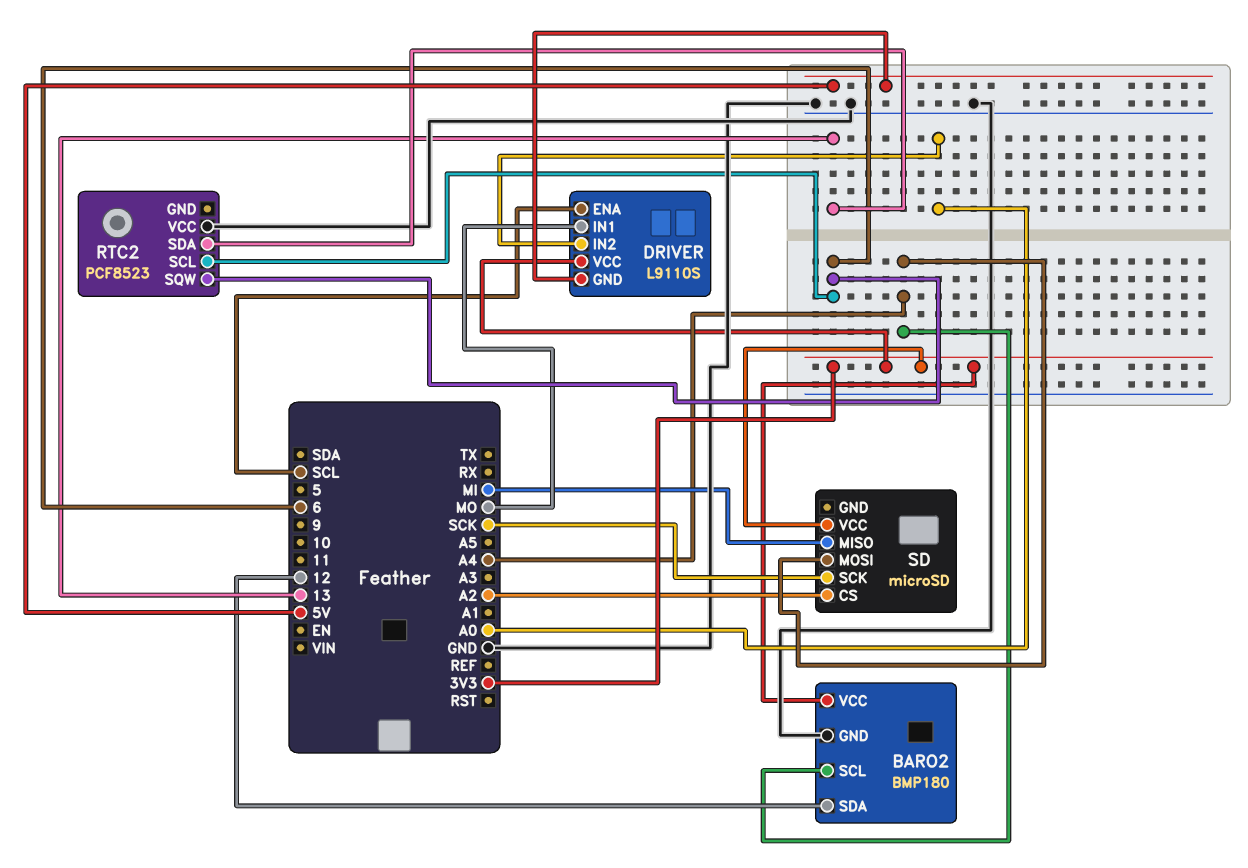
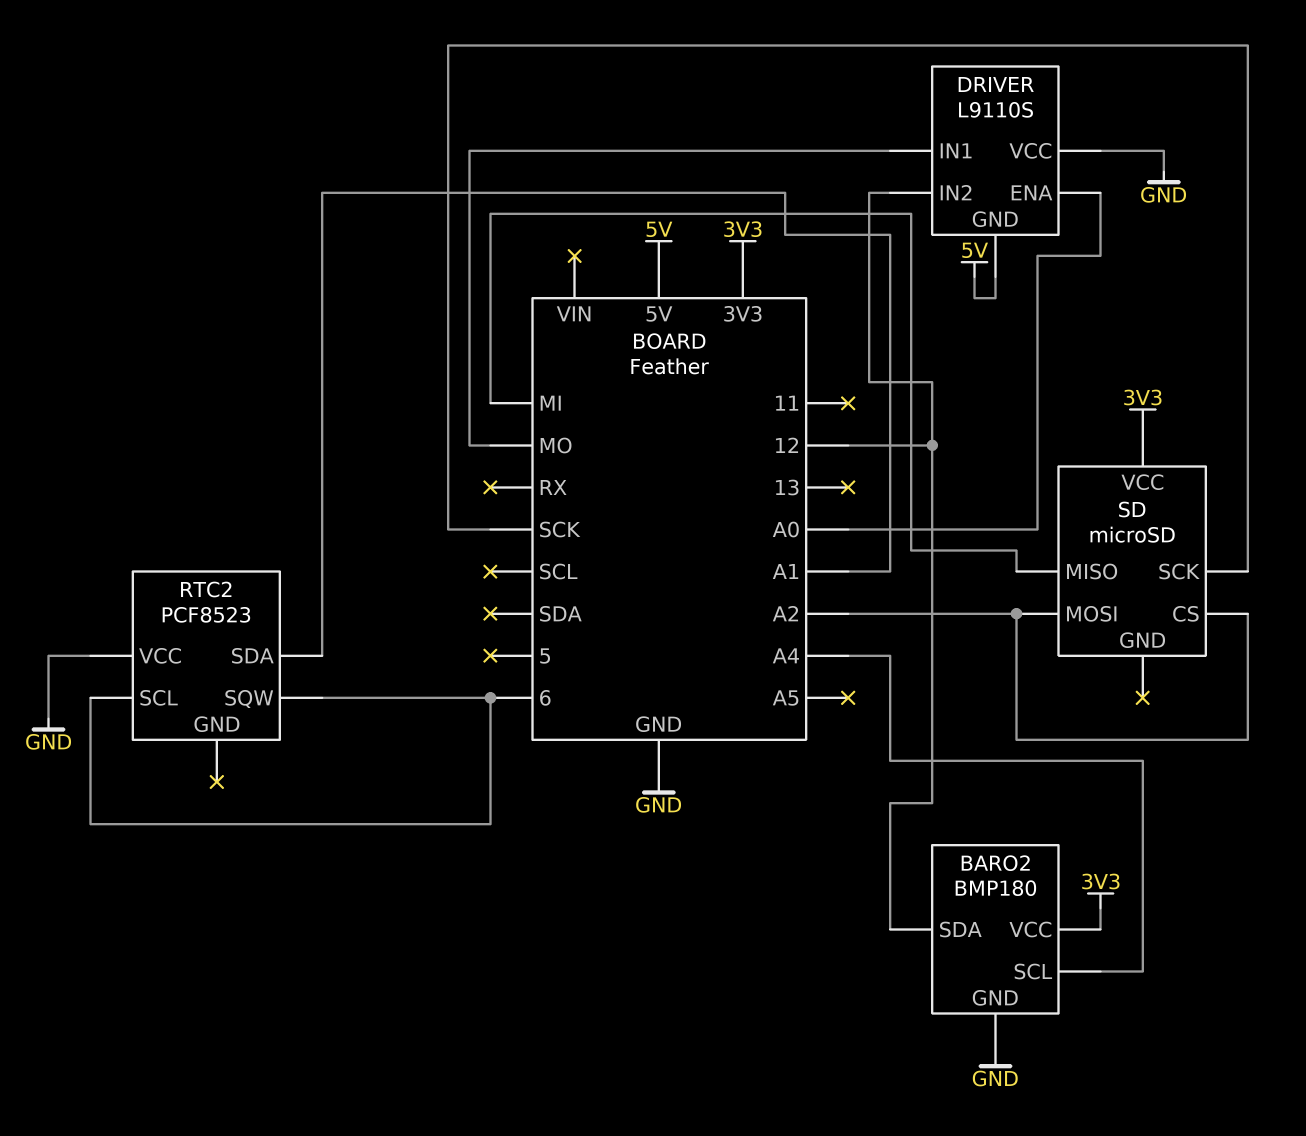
DRIVER pin ENA: SCL -> A0
DRIVER pin IN2: A0 -> 12
DRIVER pin VCC: 3V3 -> GND
RTC2 pin SDA: 13 -> A1
SD pin MOSI: A4 -> A2

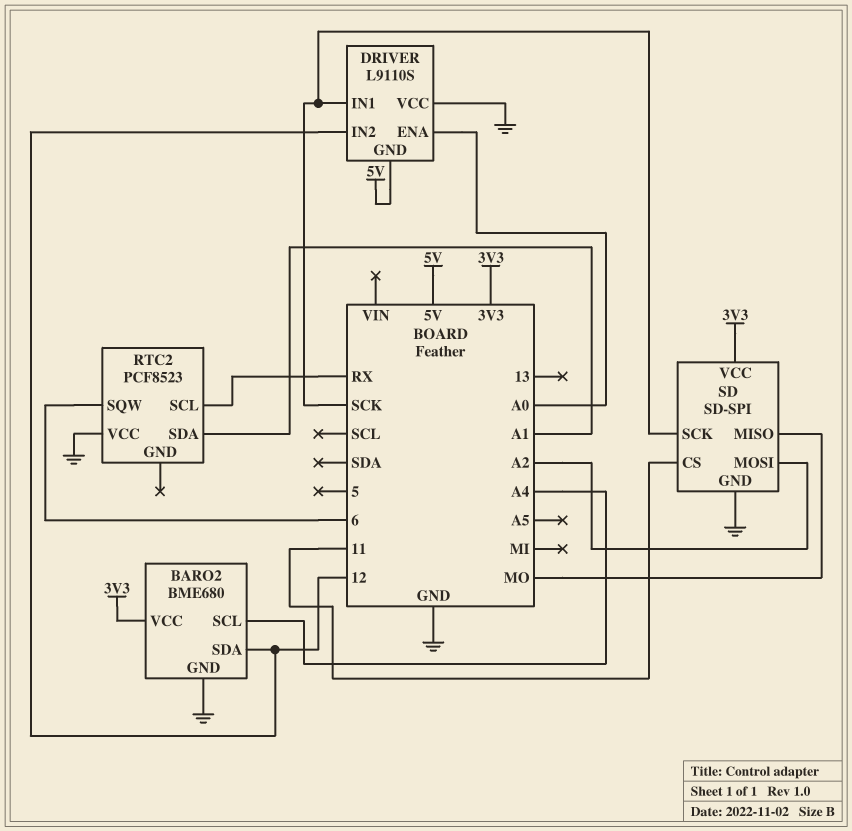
BARO2: BMP180 -> BME680
DRIVER pin IN1: MO -> SCK
RTC2 pin SCL: 6 -> RX
SD: microSD -> SD-SPI
SD pin CS: A2 -> 11
SD pin GND: none -> GND
SD pin MISO: MI -> MO

